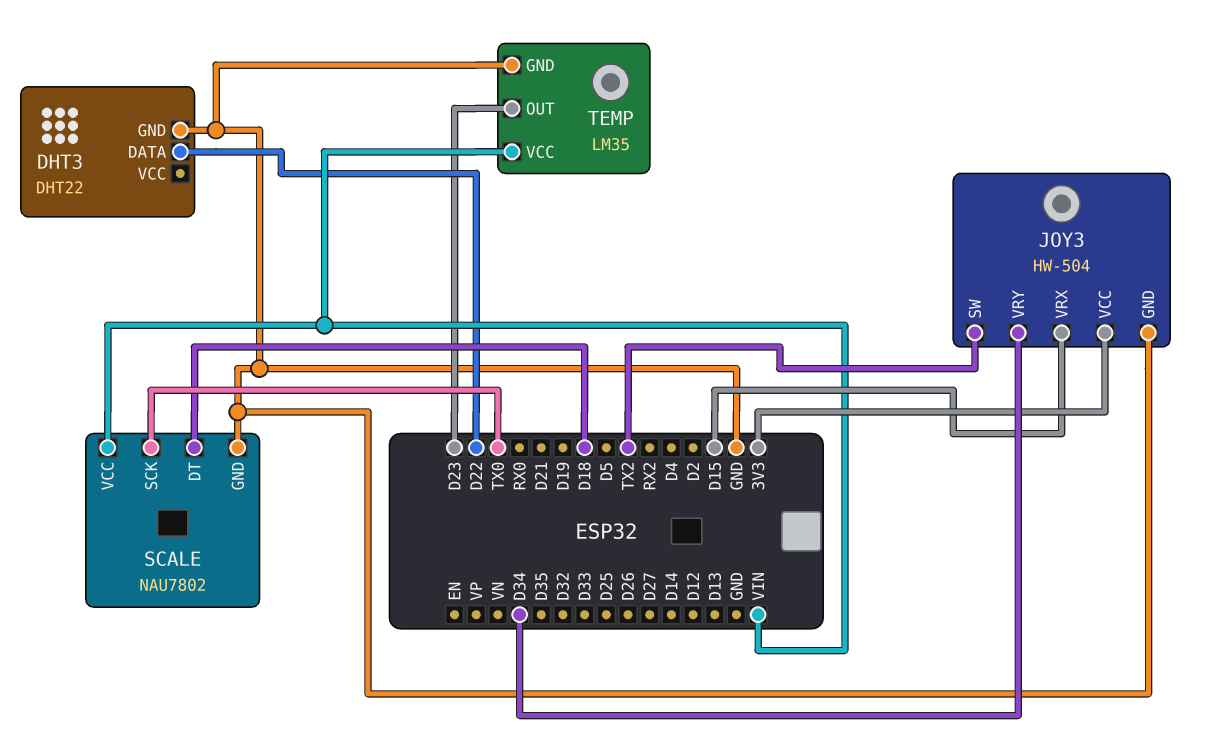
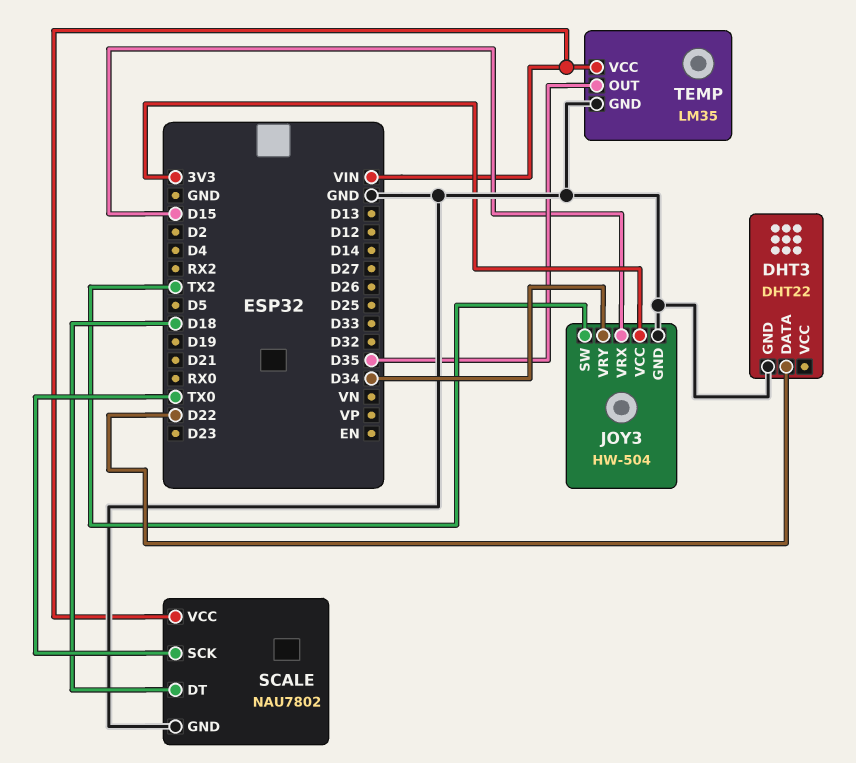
TEMP pin OUT: D23 -> D35

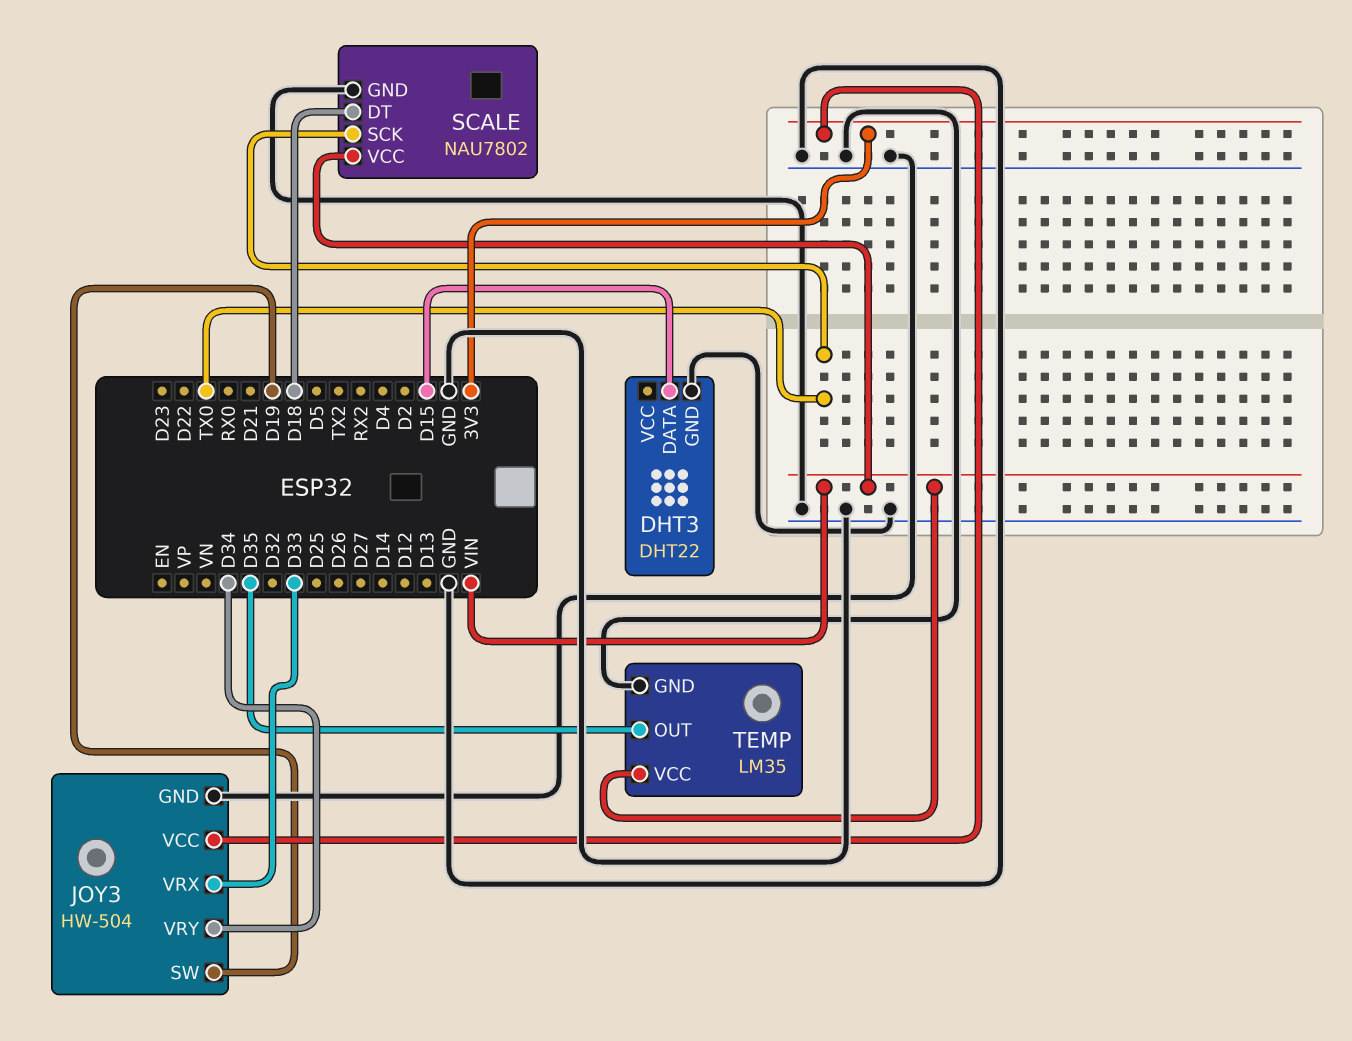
DHT3 pin DATA: D22 -> D15
JOY3 pin SW: TX2 -> D19
JOY3 pin VRX: D15 -> D33

